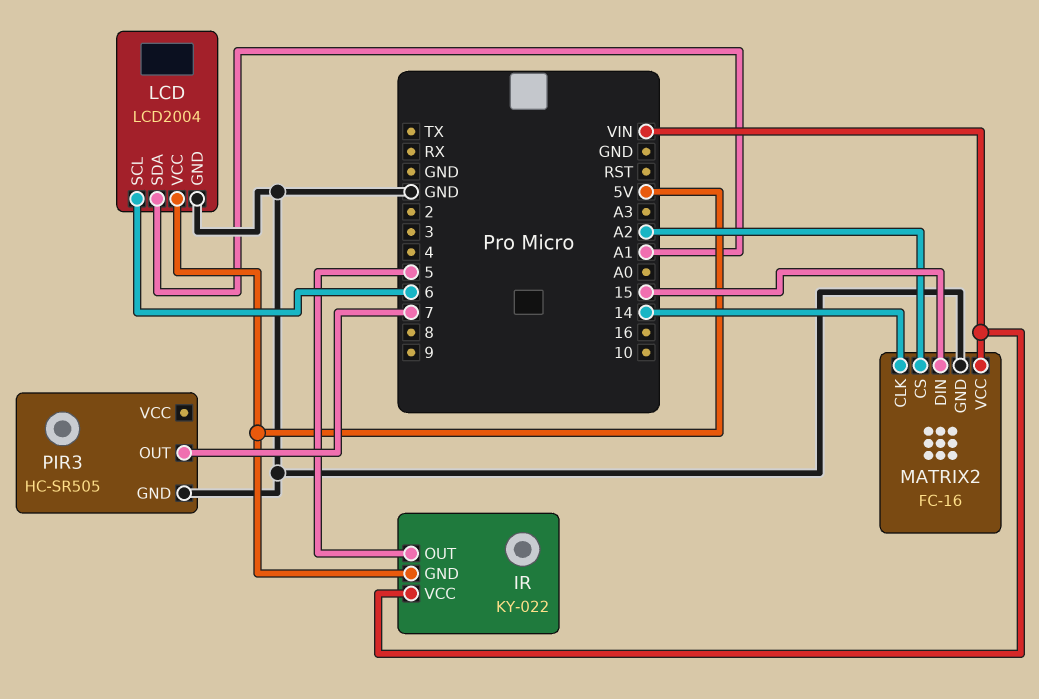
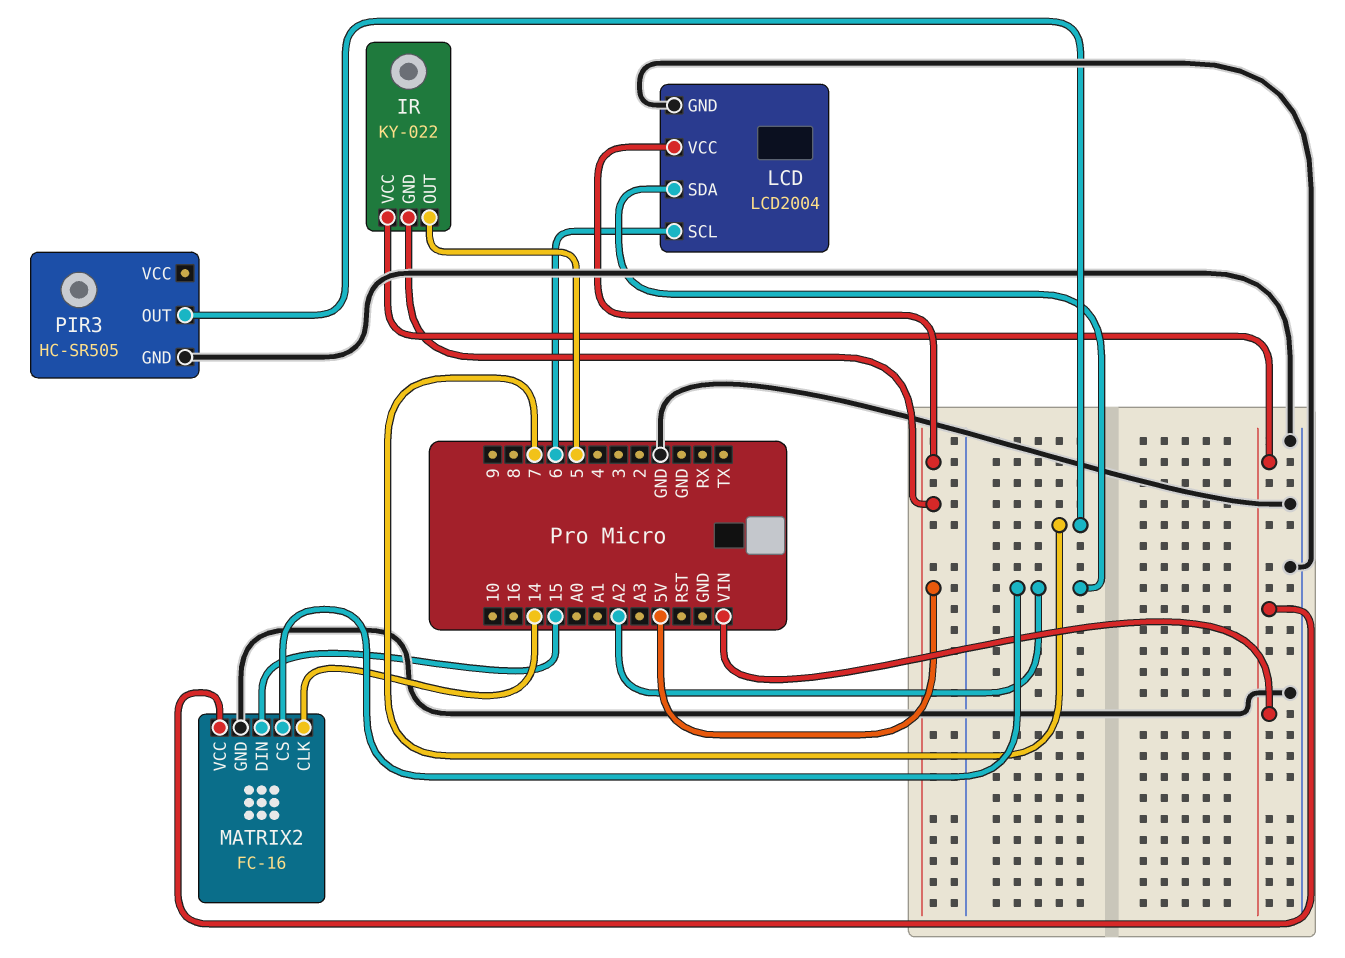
LCD pin SDA: A1 -> A2

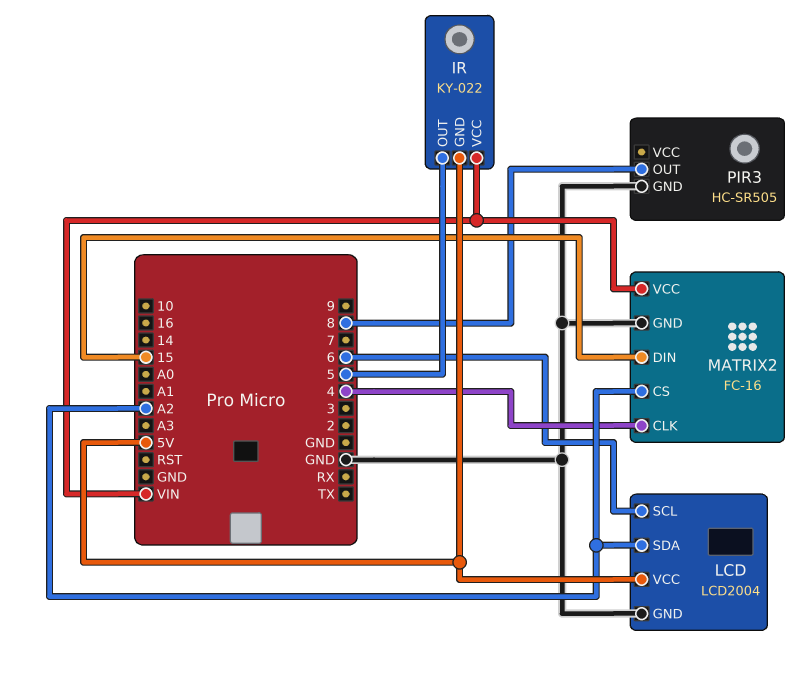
MATRIX2 pin CLK: 14 -> 4
PIR3 pin OUT: 7 -> 8

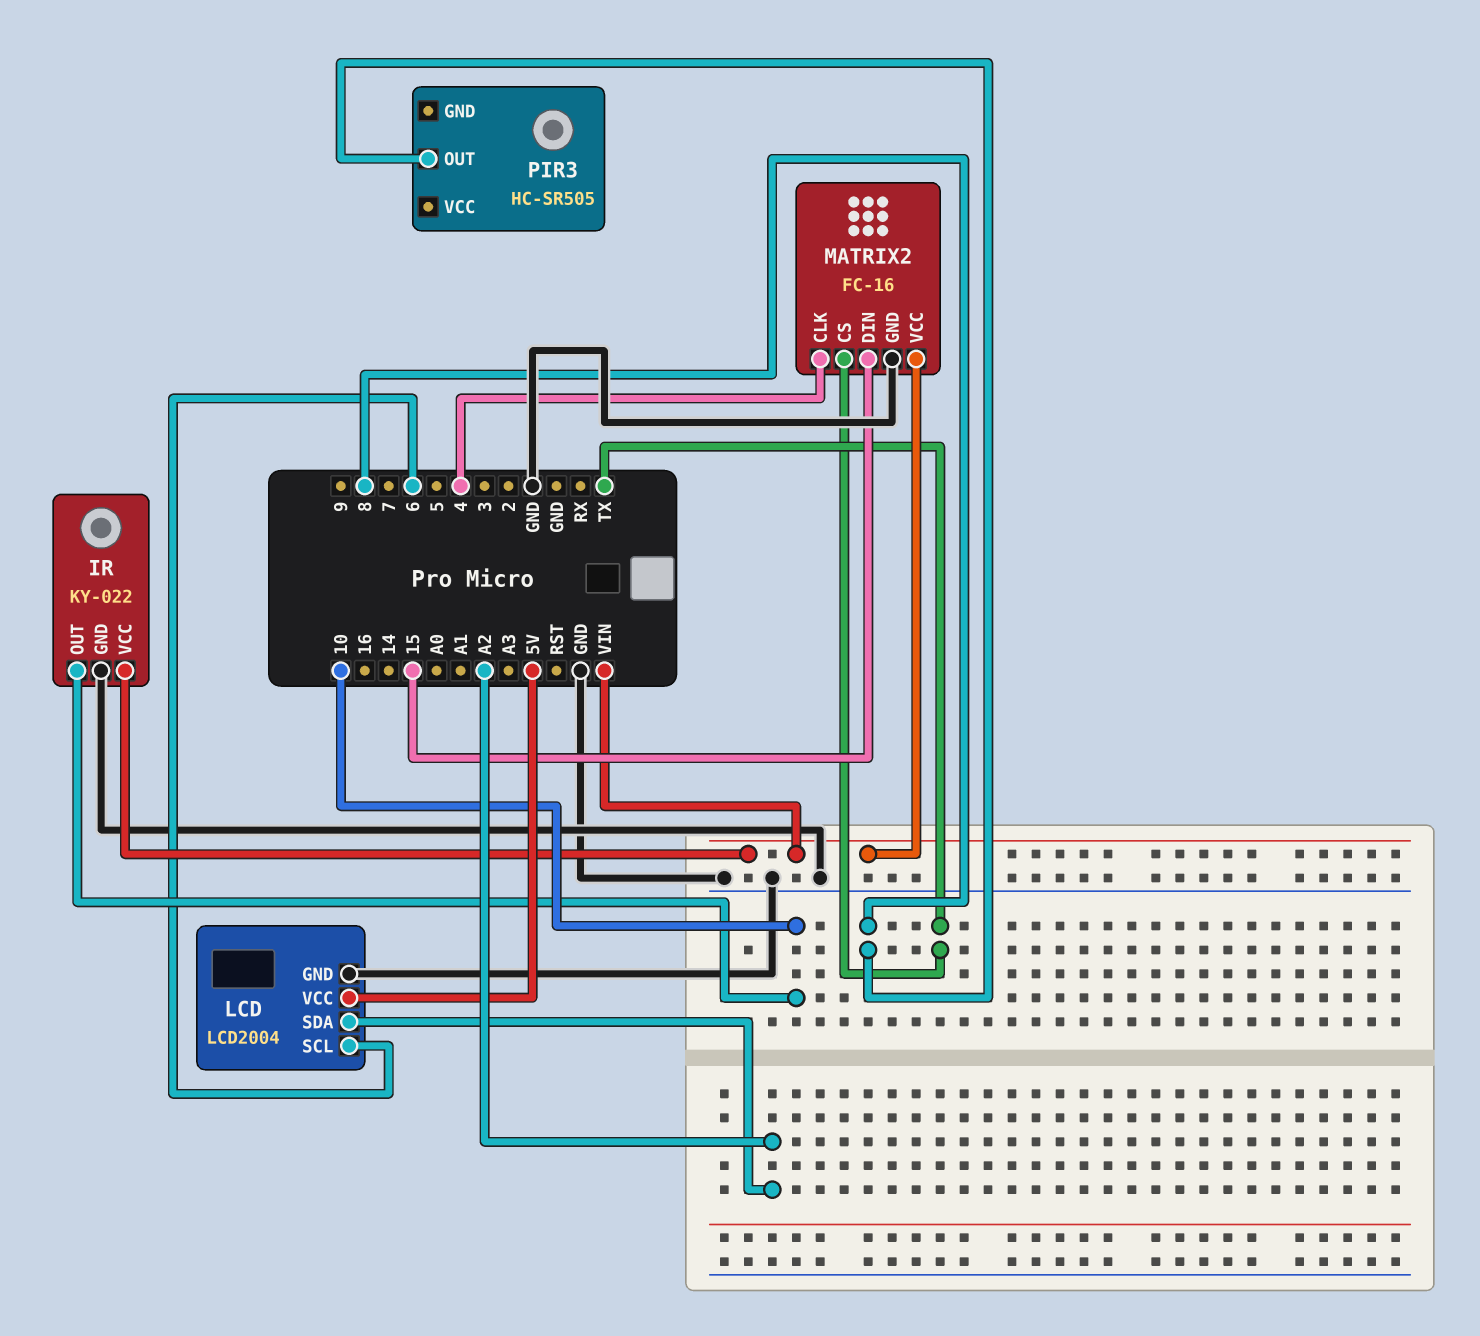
IR pin GND: 5V -> GND
IR pin OUT: 5 -> 10
MATRIX2 pin CS: A2 -> TX
PIR3 pin GND: GND -> none

